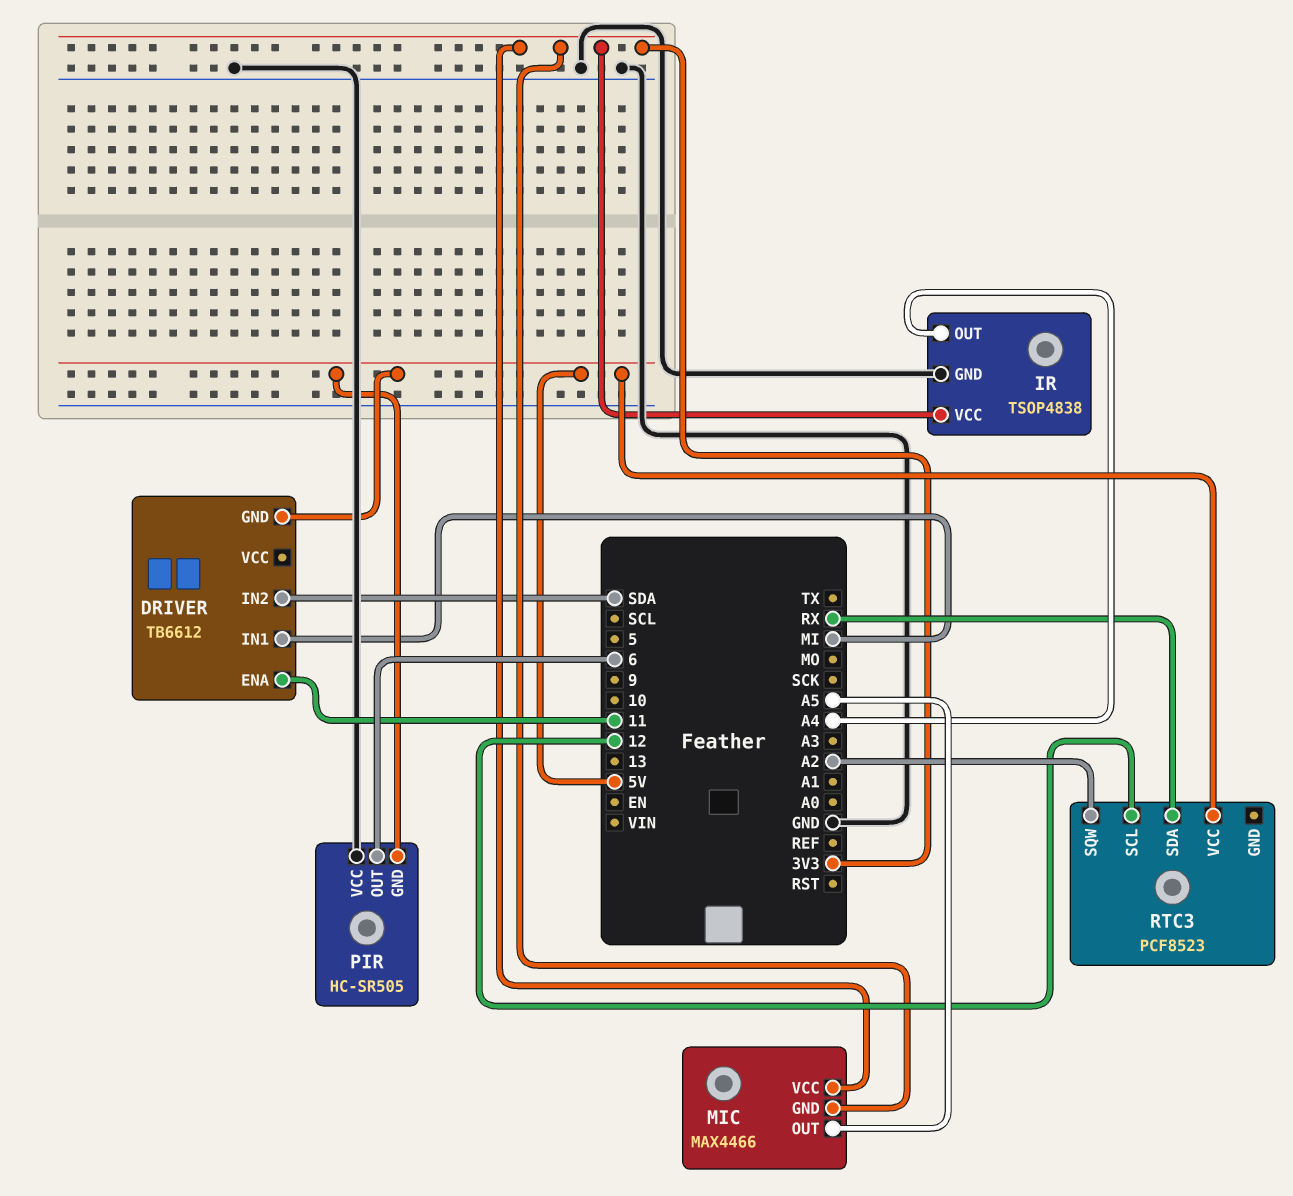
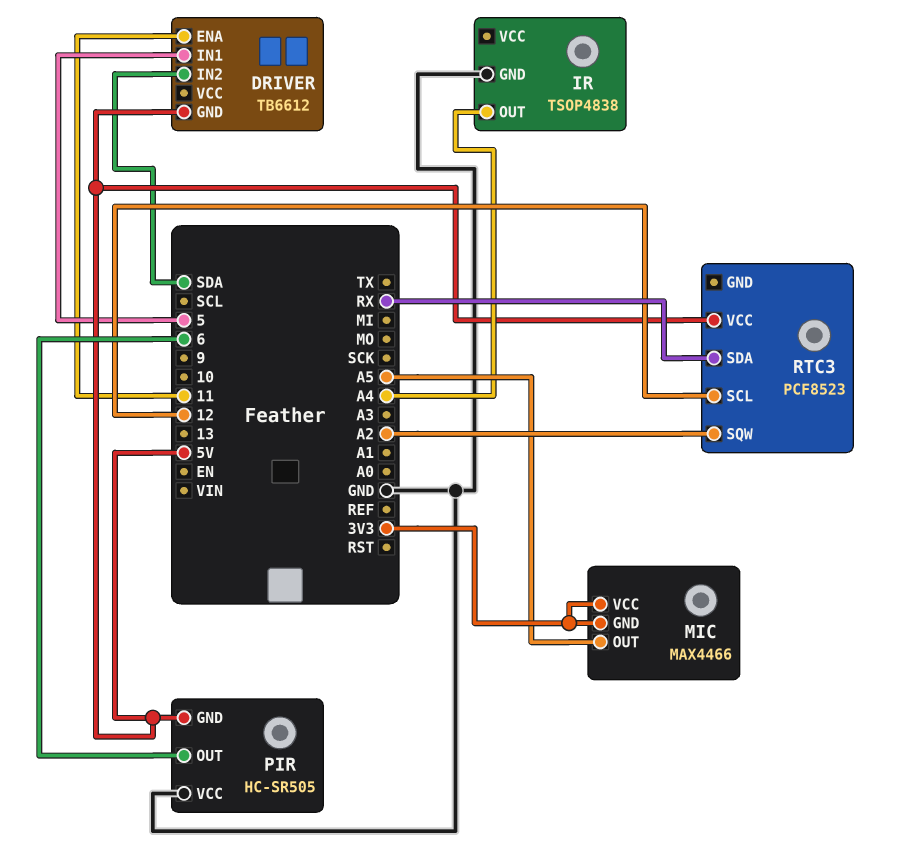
DRIVER pin IN1: MI -> 5
IR pin VCC: 3V3 -> none

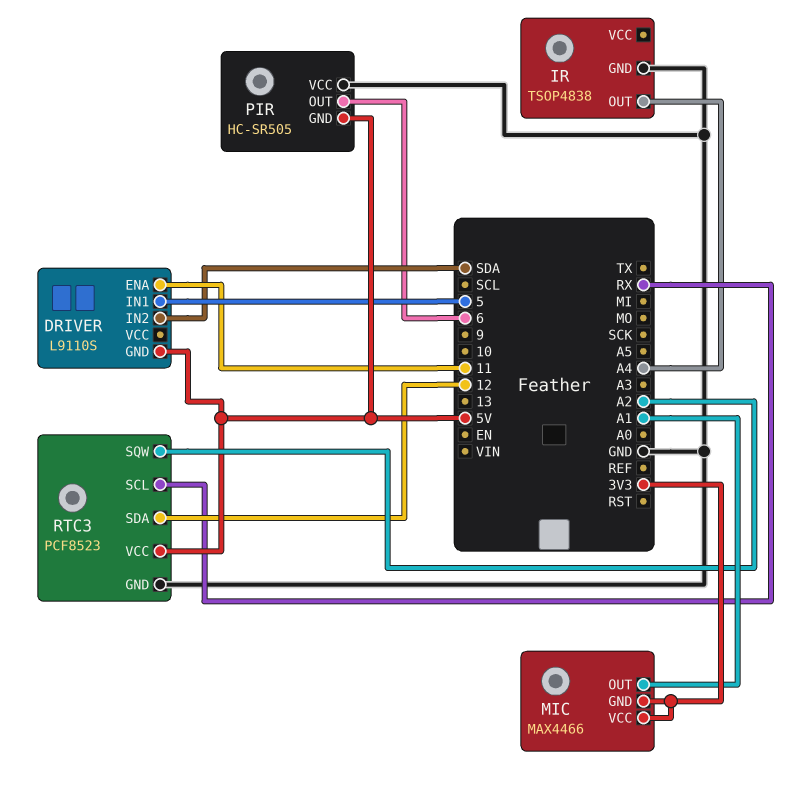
DRIVER: TB6612 -> L9110S
MIC pin OUT: A5 -> A1
RTC3 pin GND: none -> GND
RTC3 pin SCL: 12 -> RX
RTC3 pin SDA: RX -> 12

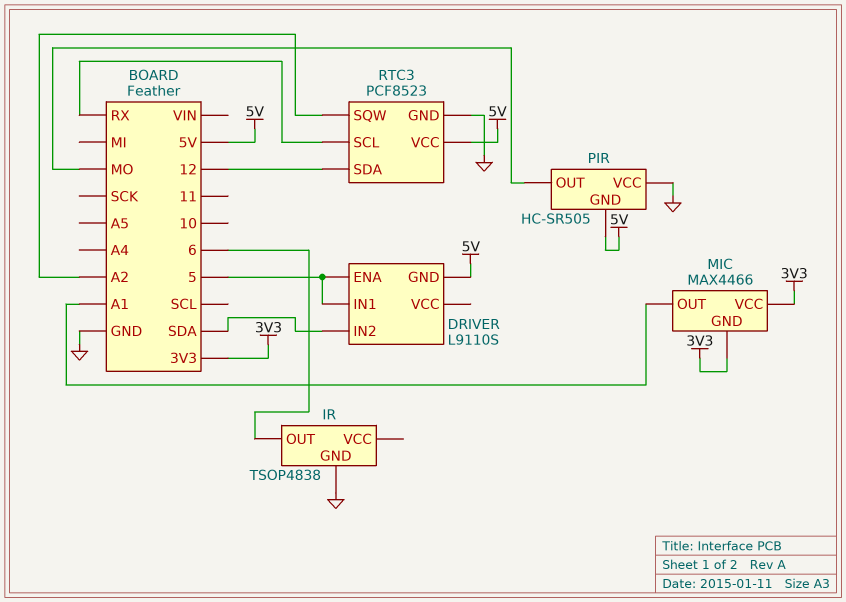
DRIVER pin ENA: 11 -> 5
IR pin OUT: A4 -> 6
PIR pin OUT: 6 -> MO

